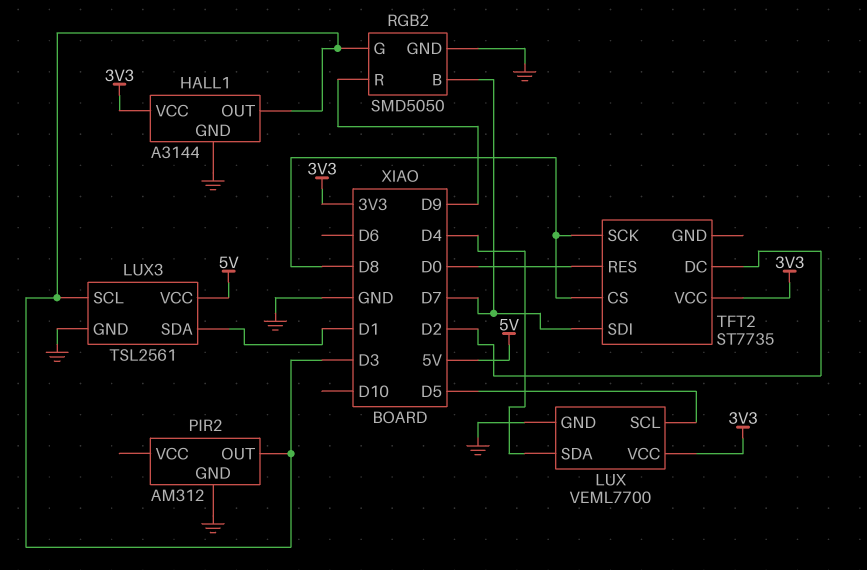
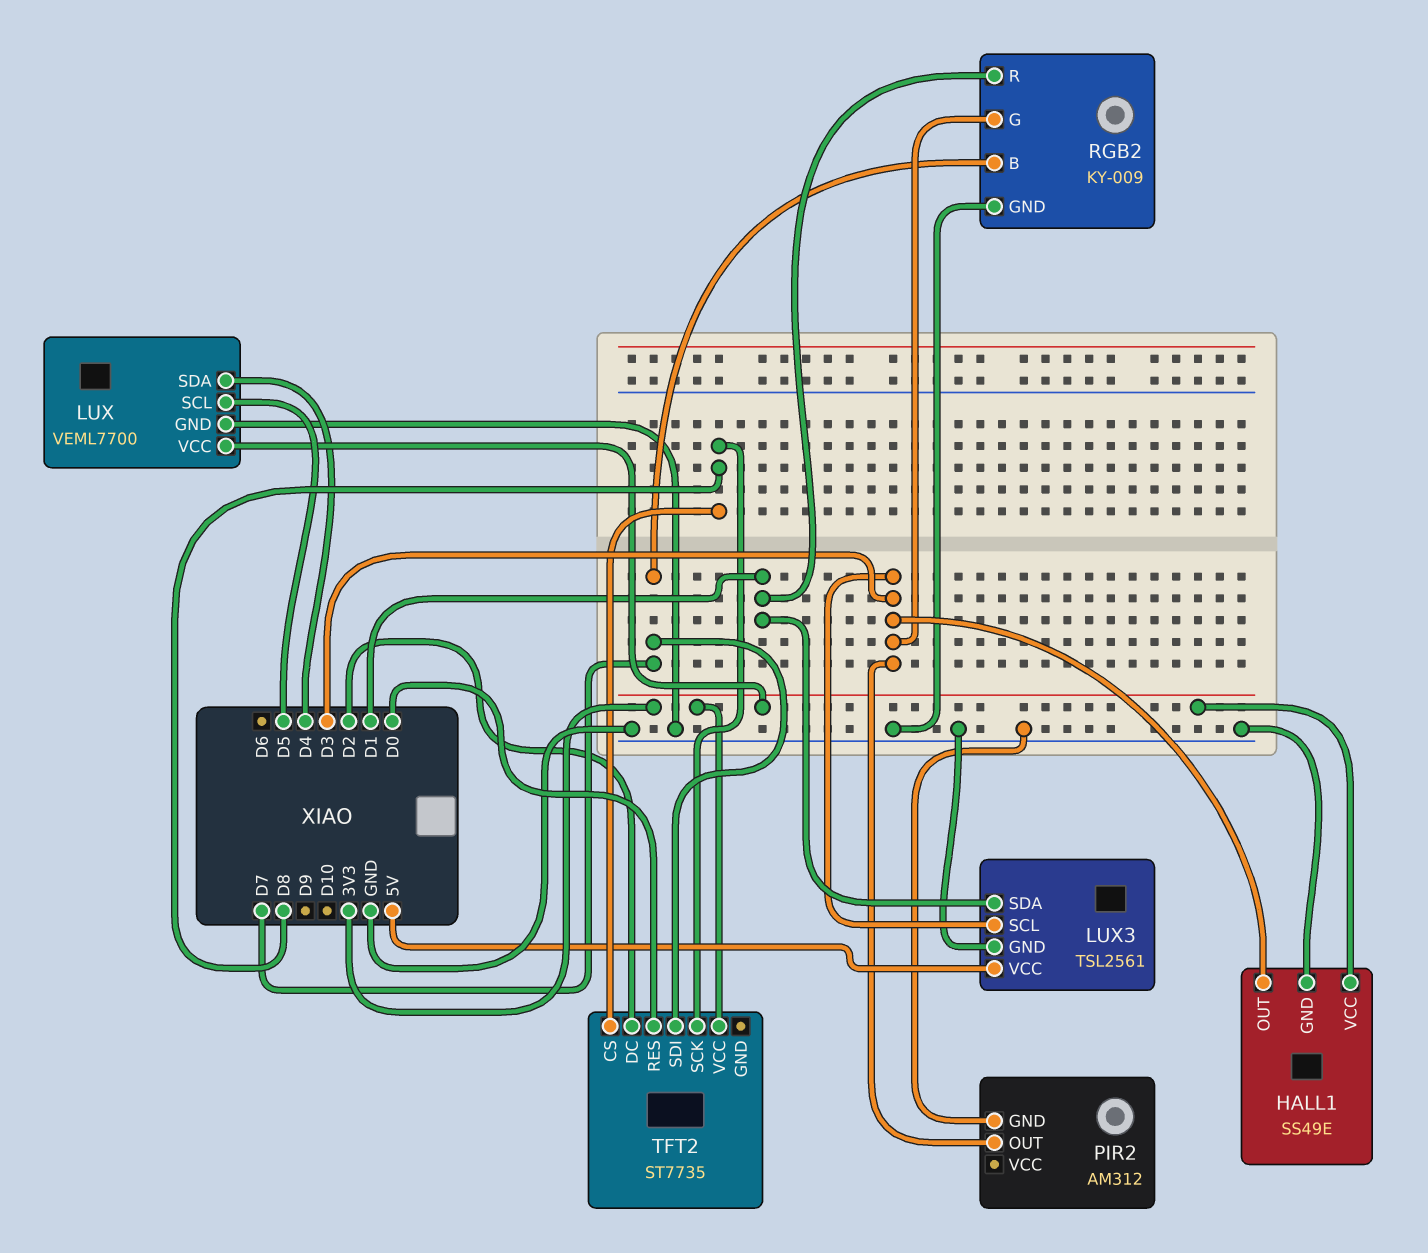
HALL1: A3144 -> SS49E
RGB2: SMD5050 -> KY-009
RGB2 pin R: D9 -> D1

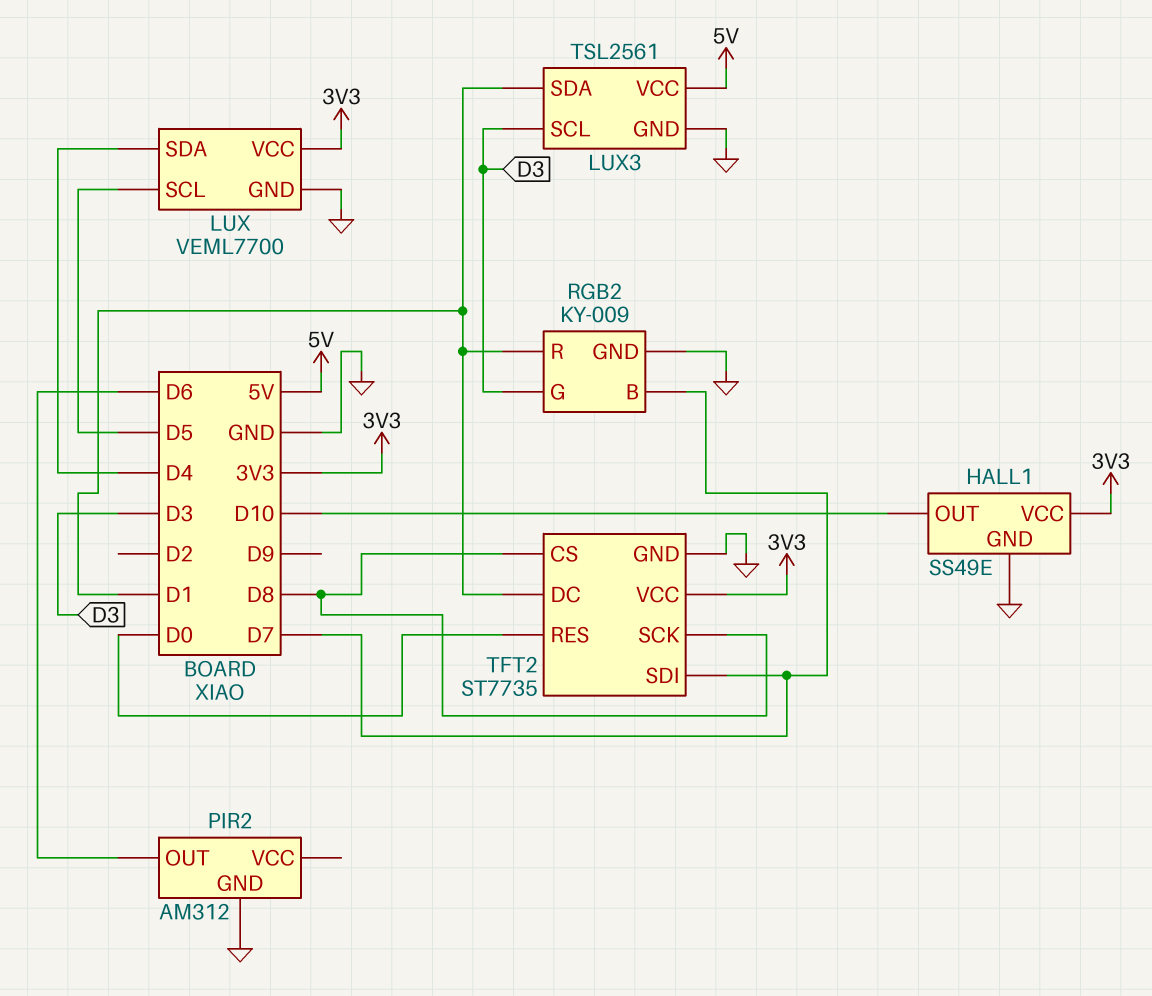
HALL1 pin OUT: D3 -> D10
PIR2 pin OUT: D3 -> D6
TFT2 pin DC: D2 -> D1
TFT2 pin GND: none -> GND

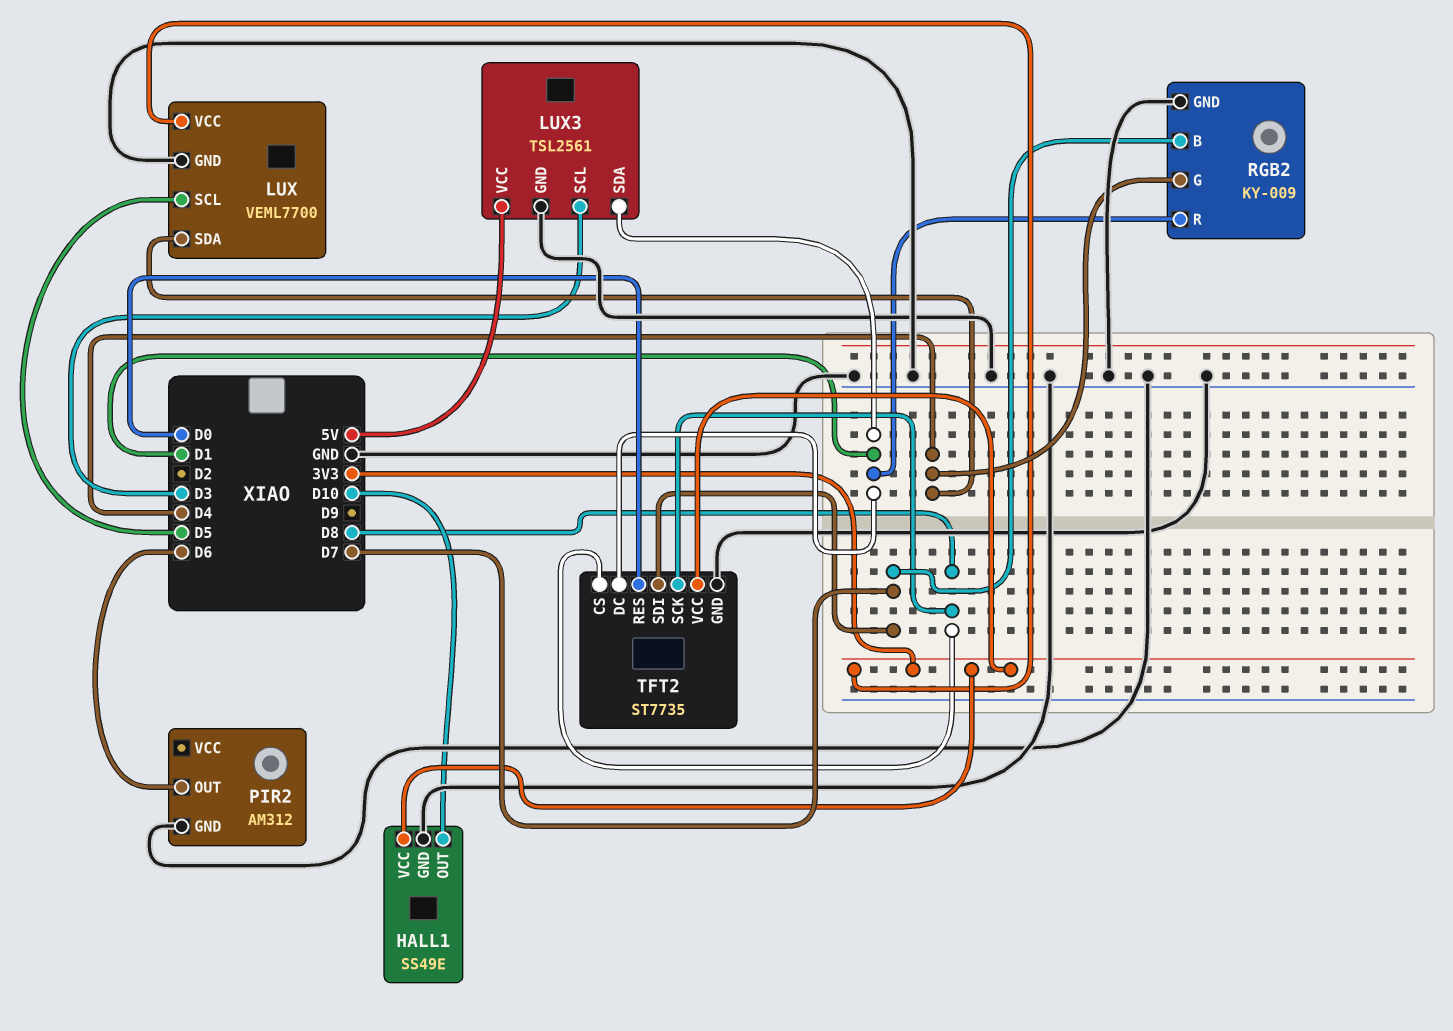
RGB2 pin G: D3 -> D4

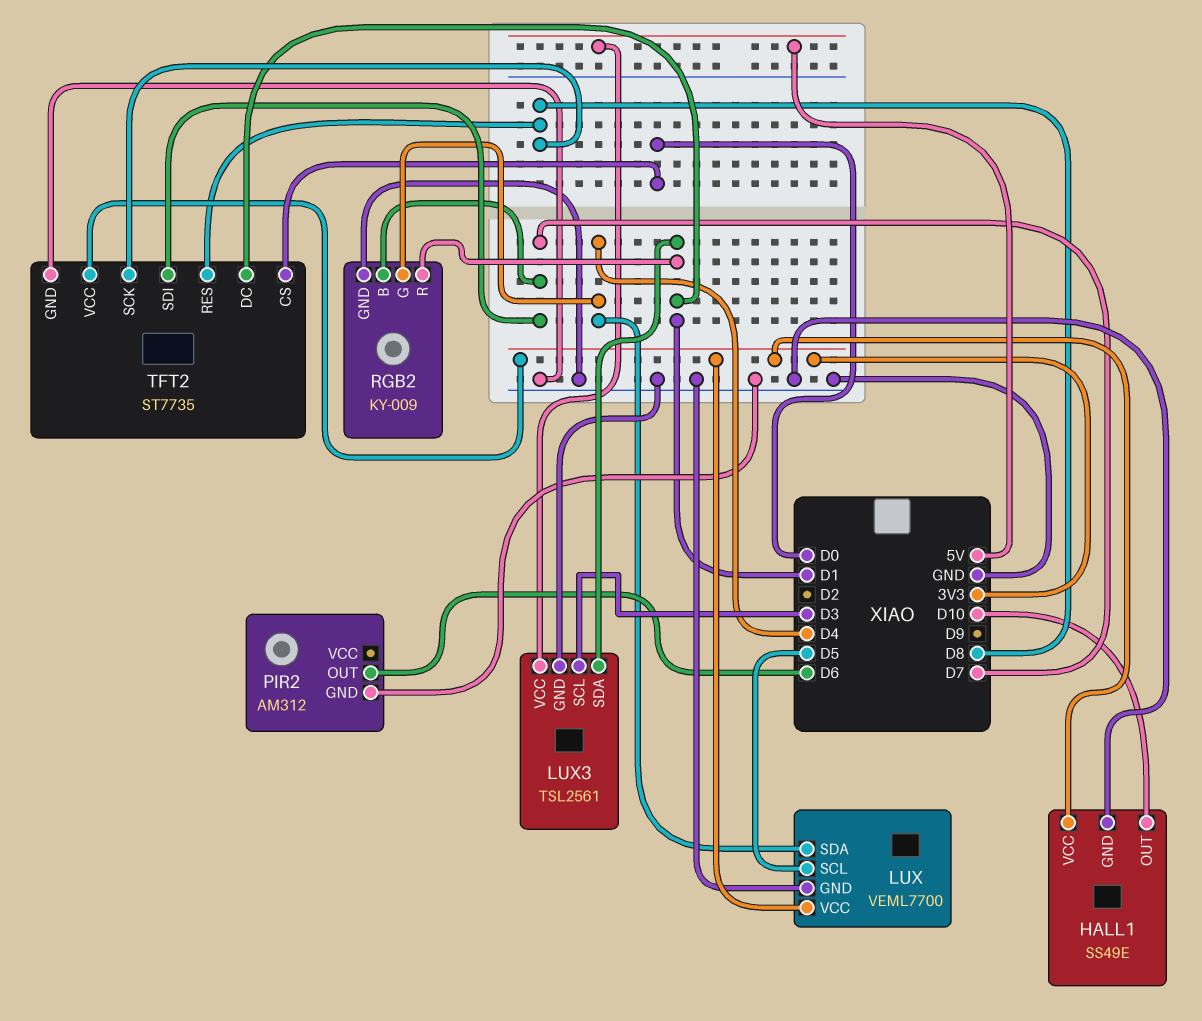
TFT2 pin CS: D8 -> D0
TFT2 pin RES: D0 -> D8

